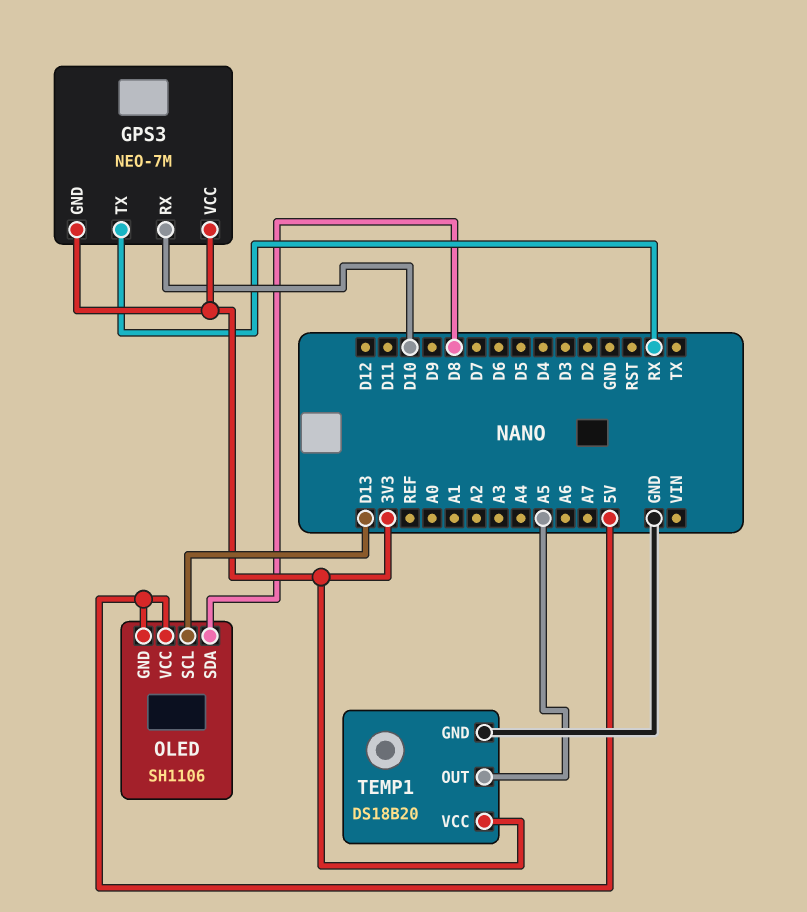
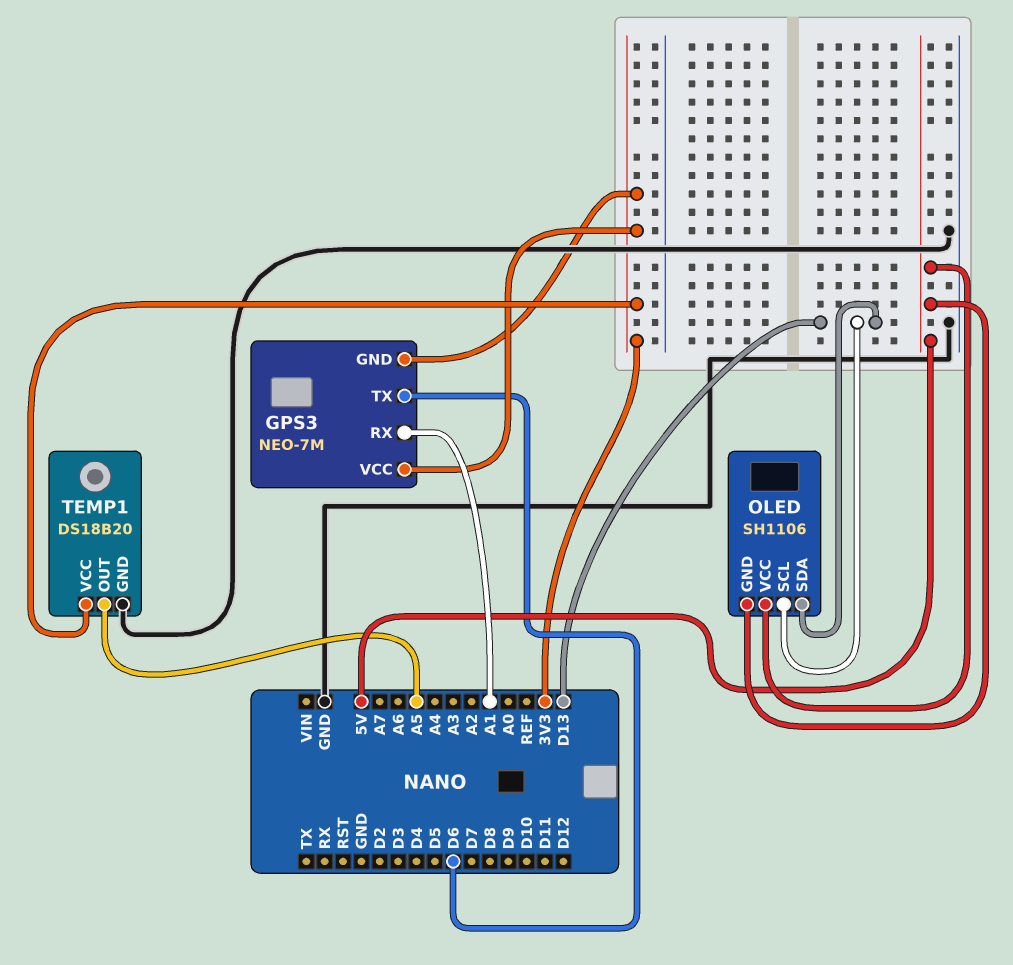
GPS3 pin RX: D10 -> A1
GPS3 pin TX: RX -> D6
OLED pin SDA: D8 -> D13

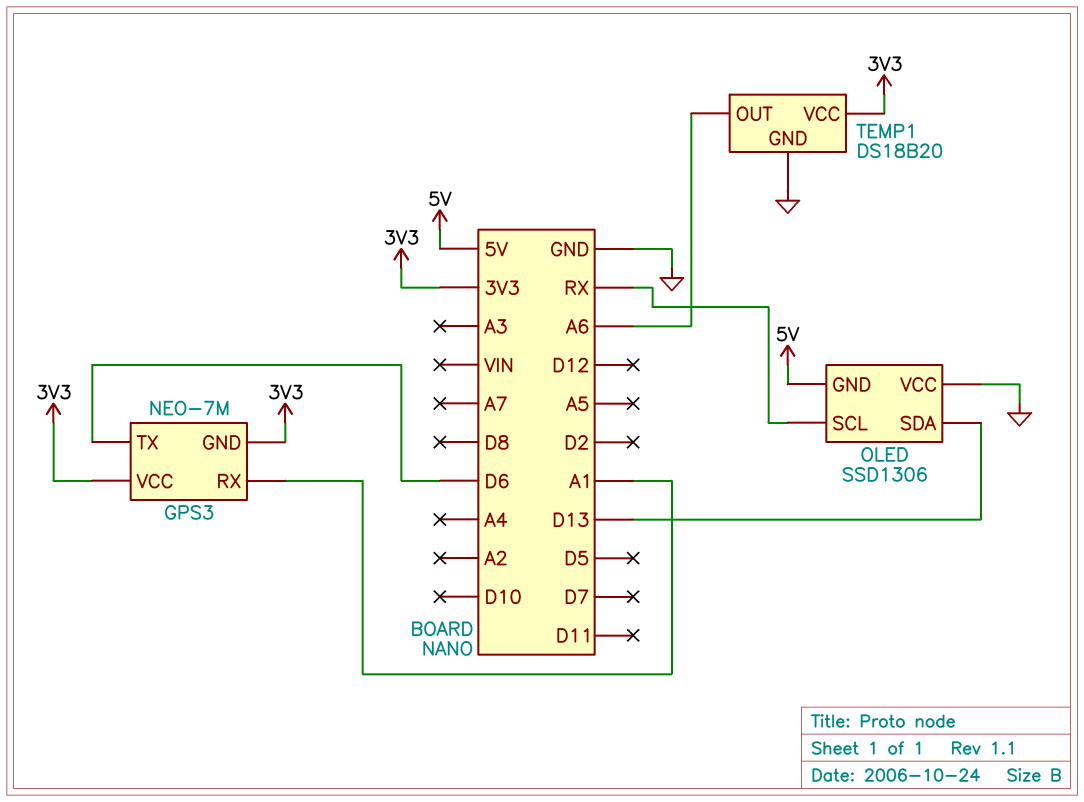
OLED: SH1106 -> SSD1306
OLED pin SCL: D13 -> RX
OLED pin VCC: 5V -> GND
TEMP1 pin OUT: A5 -> A6

